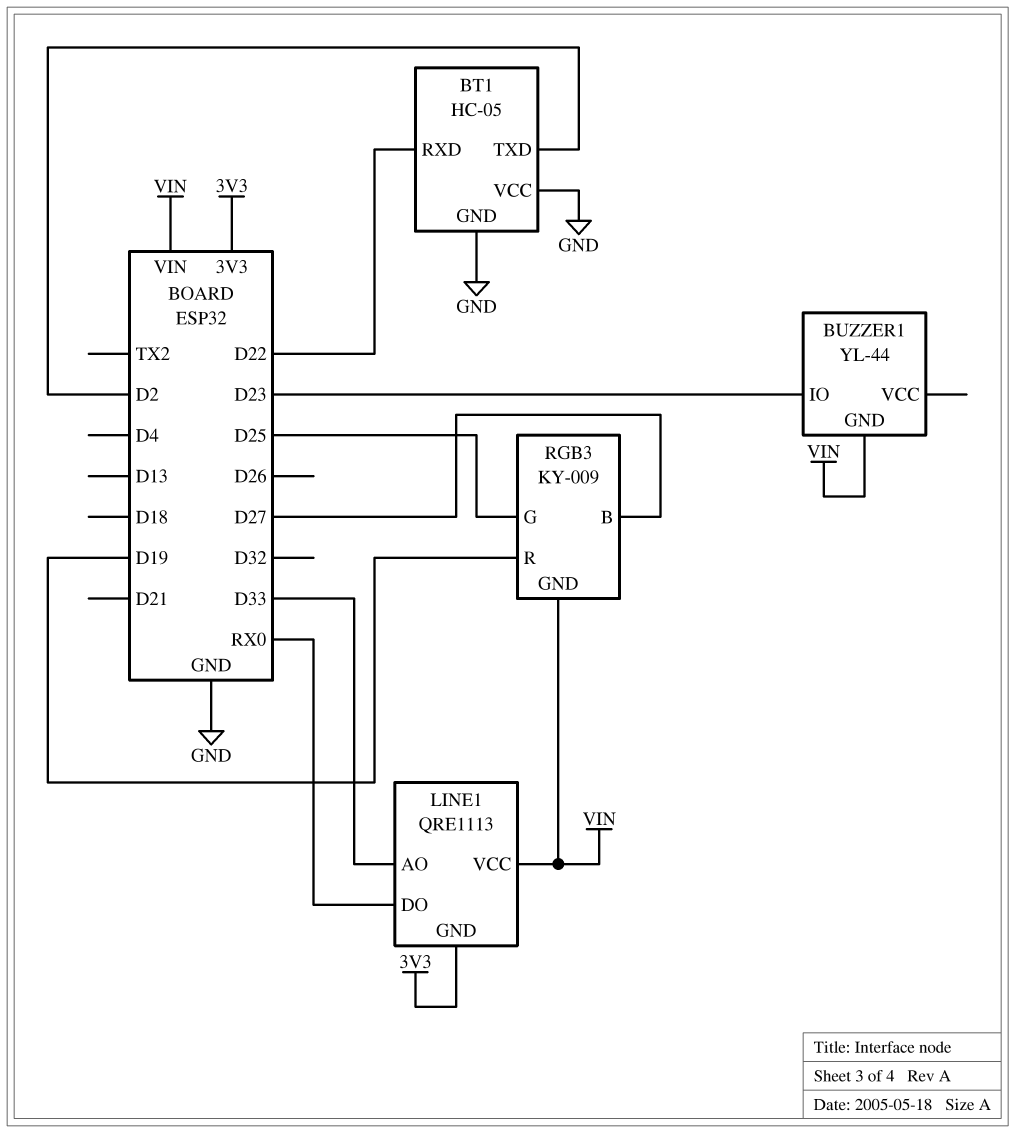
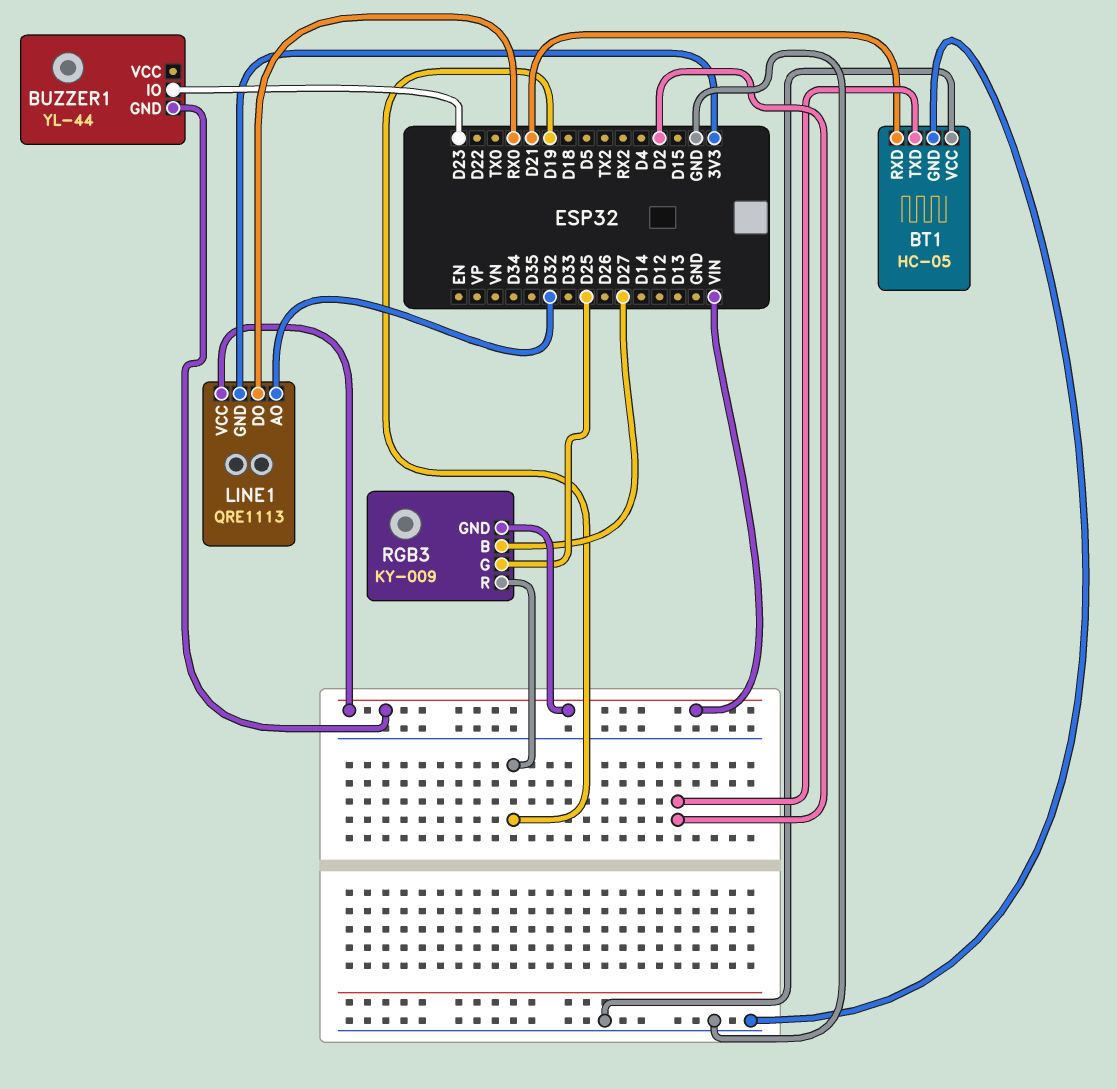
BT1 pin RXD: D22 -> D21
LINE1 pin AO: D33 -> D32

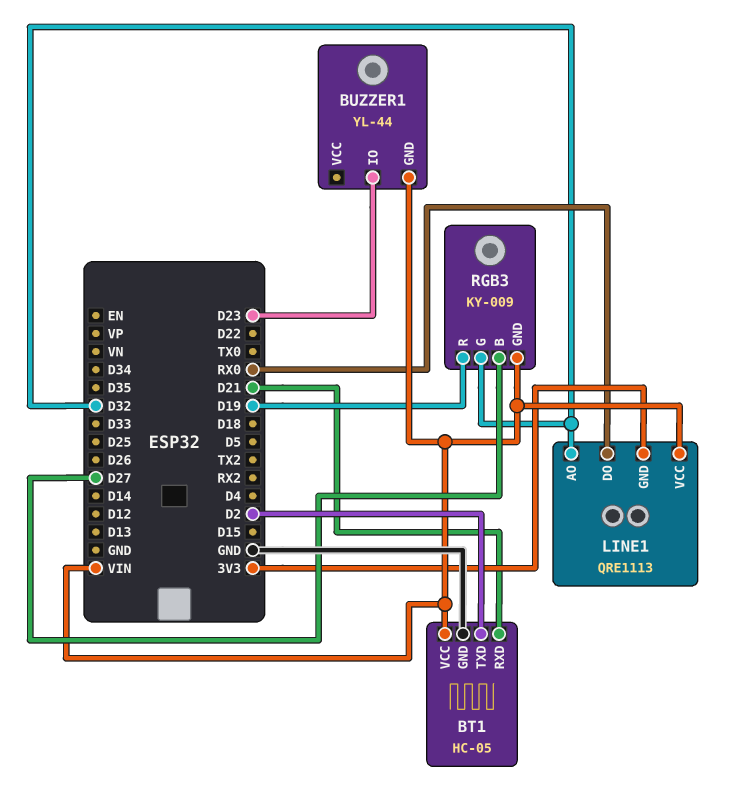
BT1 pin VCC: GND -> VIN
RGB3 pin G: D25 -> D32

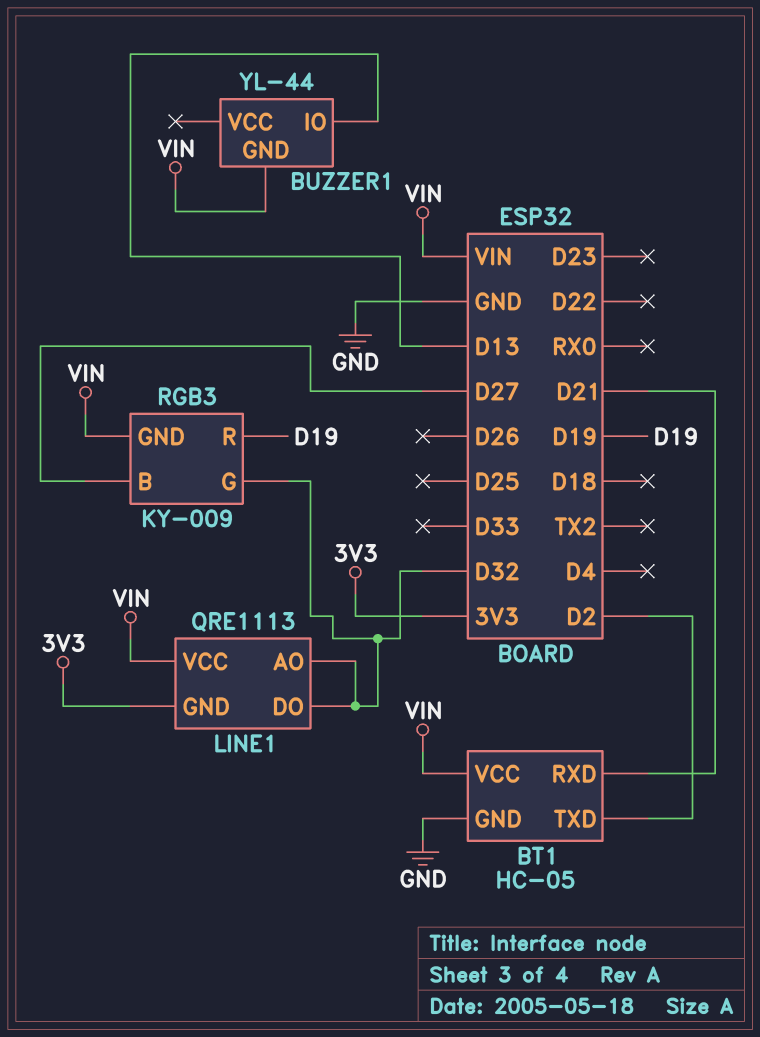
BUZZER1 pin IO: D23 -> D13
LINE1 pin DO: RX0 -> D32

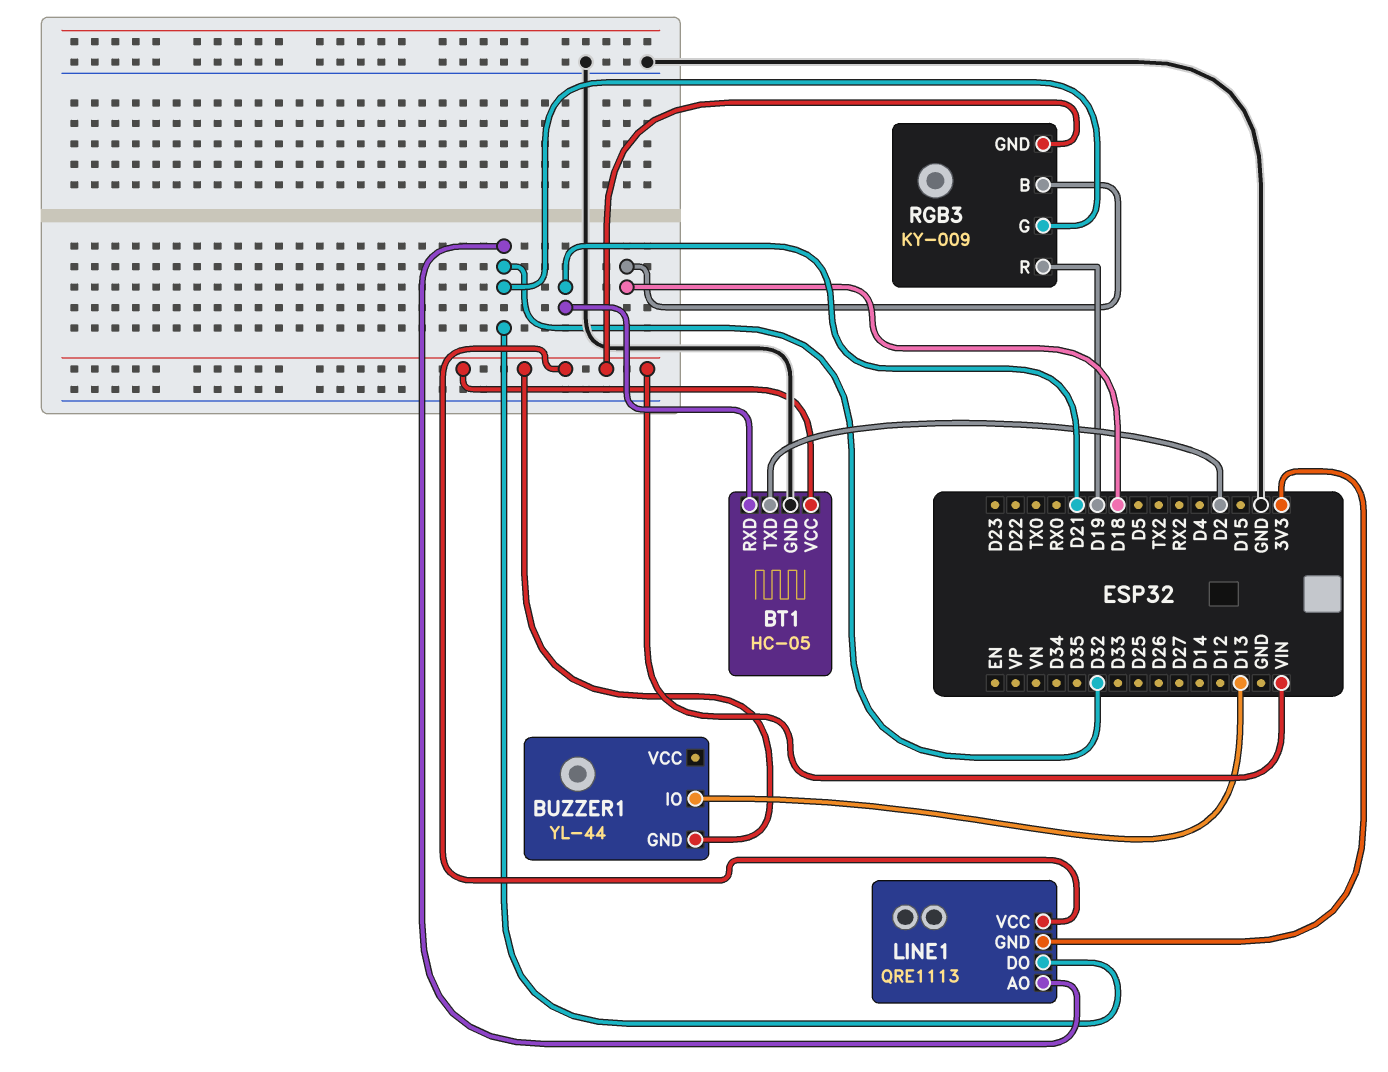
RGB3 pin B: D27 -> D18

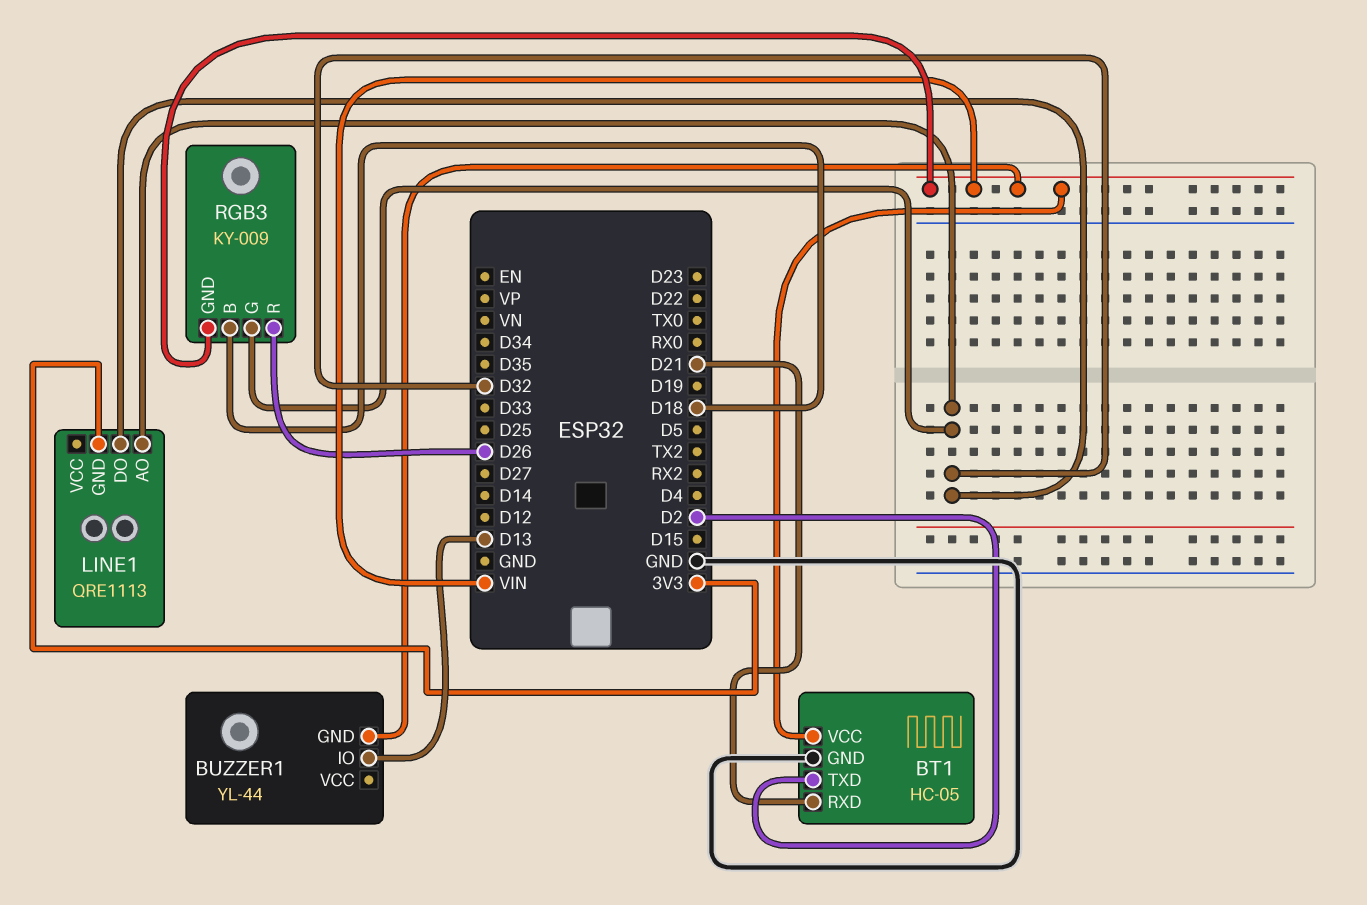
LINE1 pin VCC: VIN -> none
RGB3 pin R: D19 -> D26

